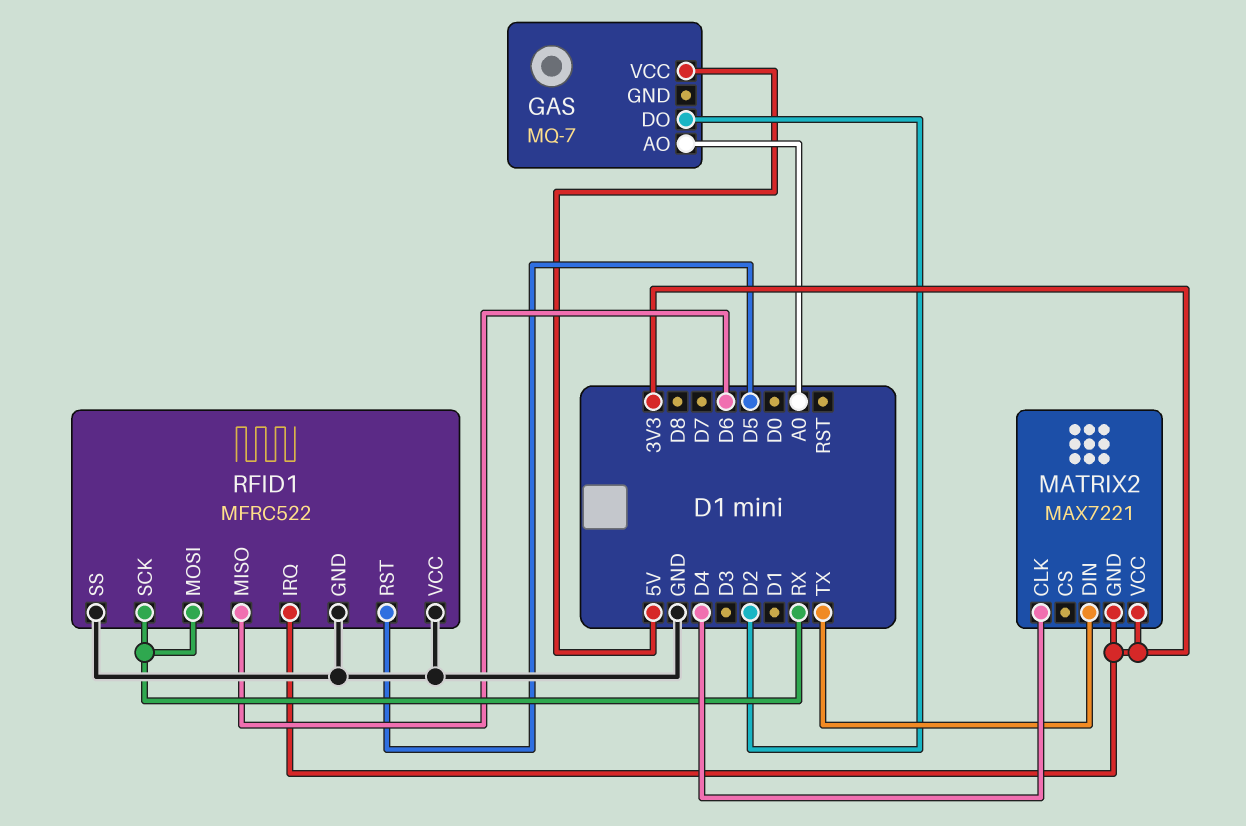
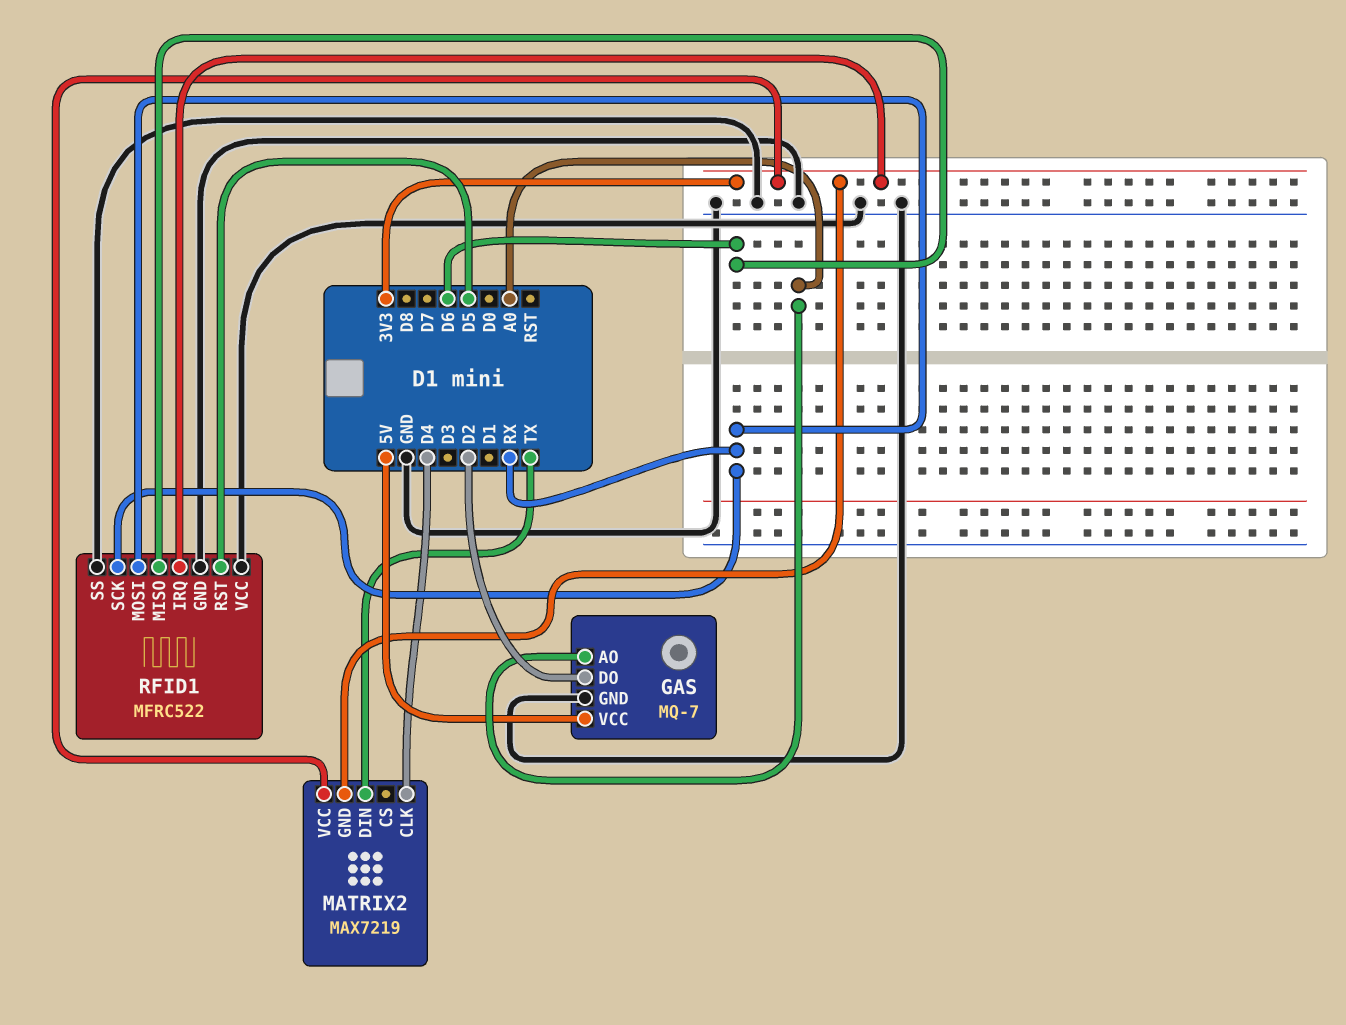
GAS pin GND: none -> GND
MATRIX2: MAX7221 -> MAX7219

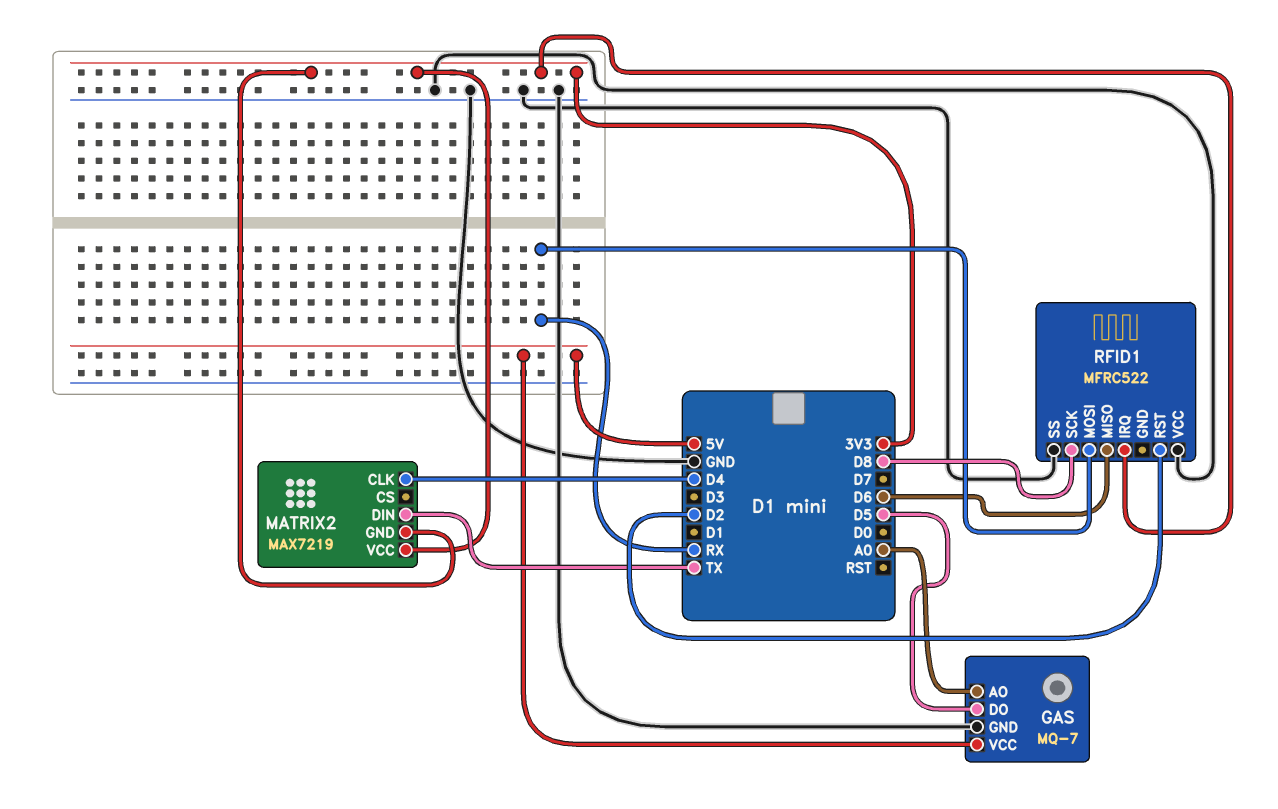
GAS pin DO: D2 -> D5
RFID1 pin GND: GND -> none
RFID1 pin RST: D5 -> D2
RFID1 pin SCK: RX -> D8

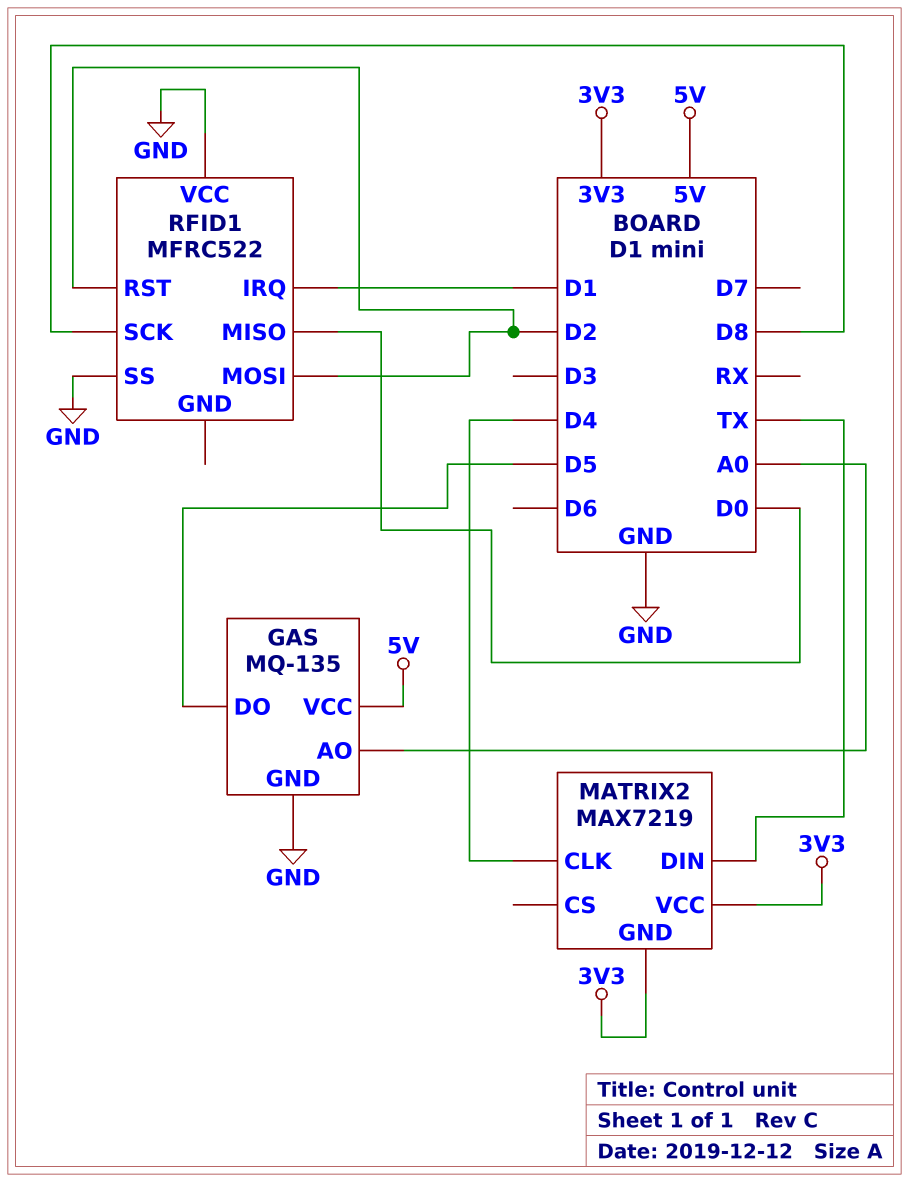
GAS: MQ-7 -> MQ-135
RFID1 pin IRQ: 3V3 -> D1
RFID1 pin MISO: D6 -> D0
RFID1 pin MOSI: RX -> D2

